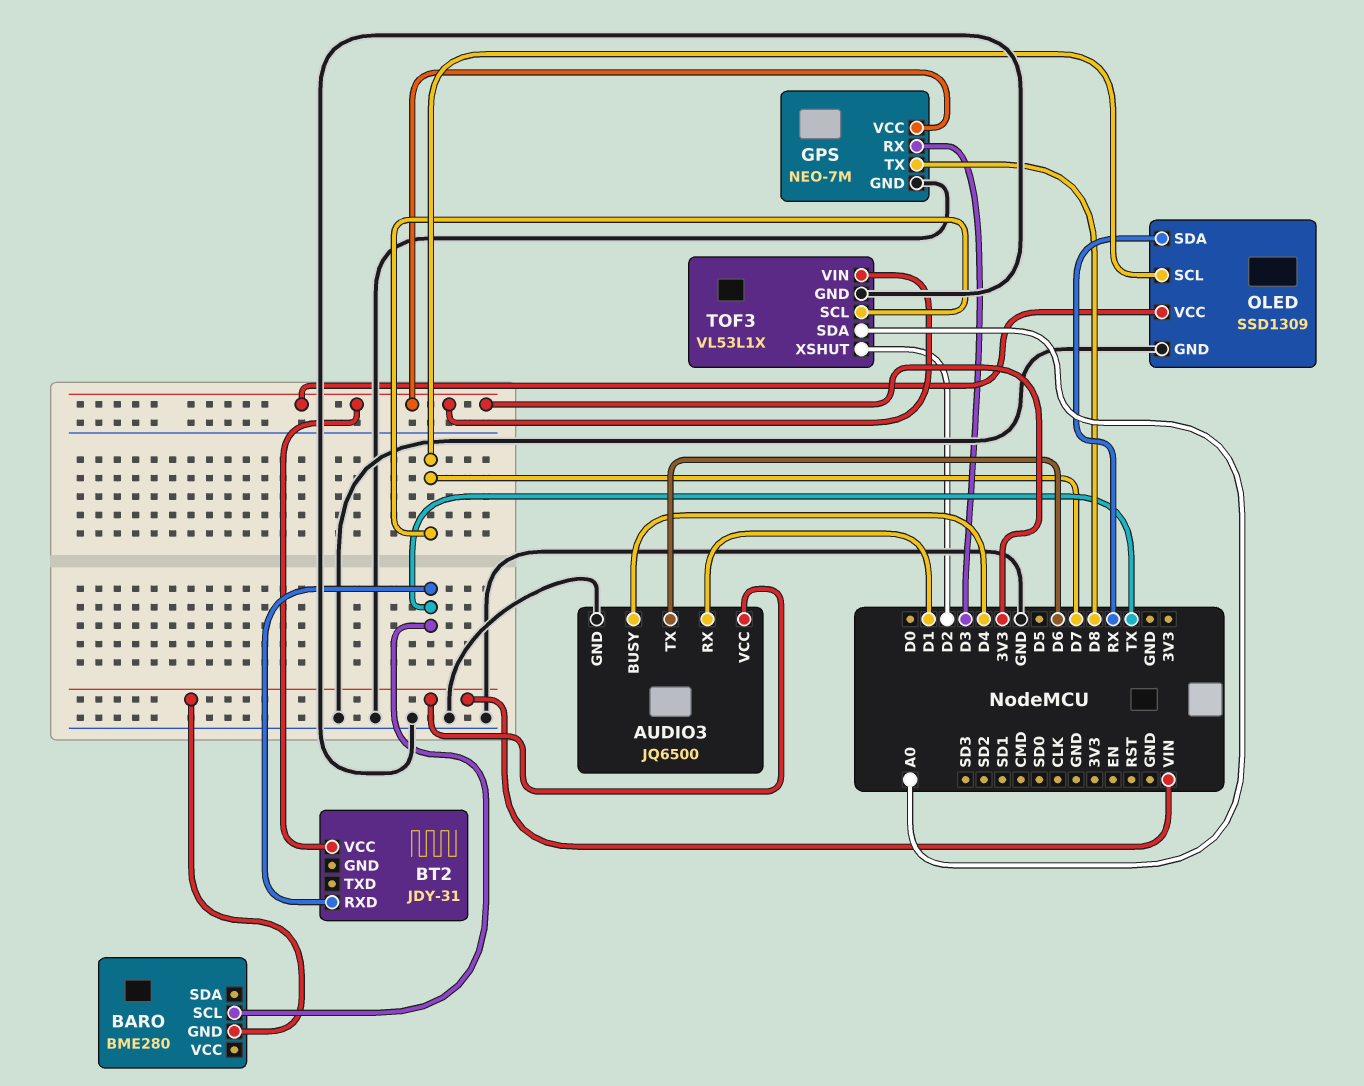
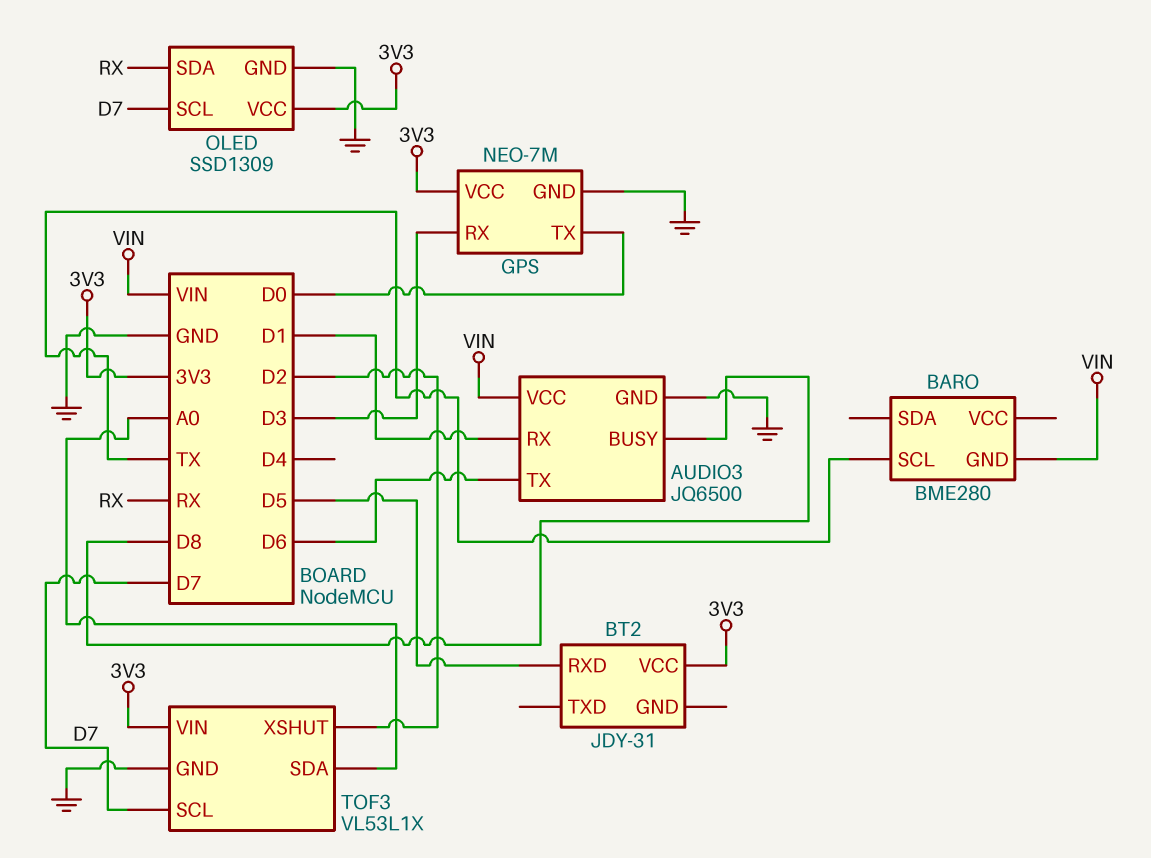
AUDIO3 pin BUSY: D4 -> D8
BT2 pin RXD: TX -> D5
GPS pin TX: D8 -> D0

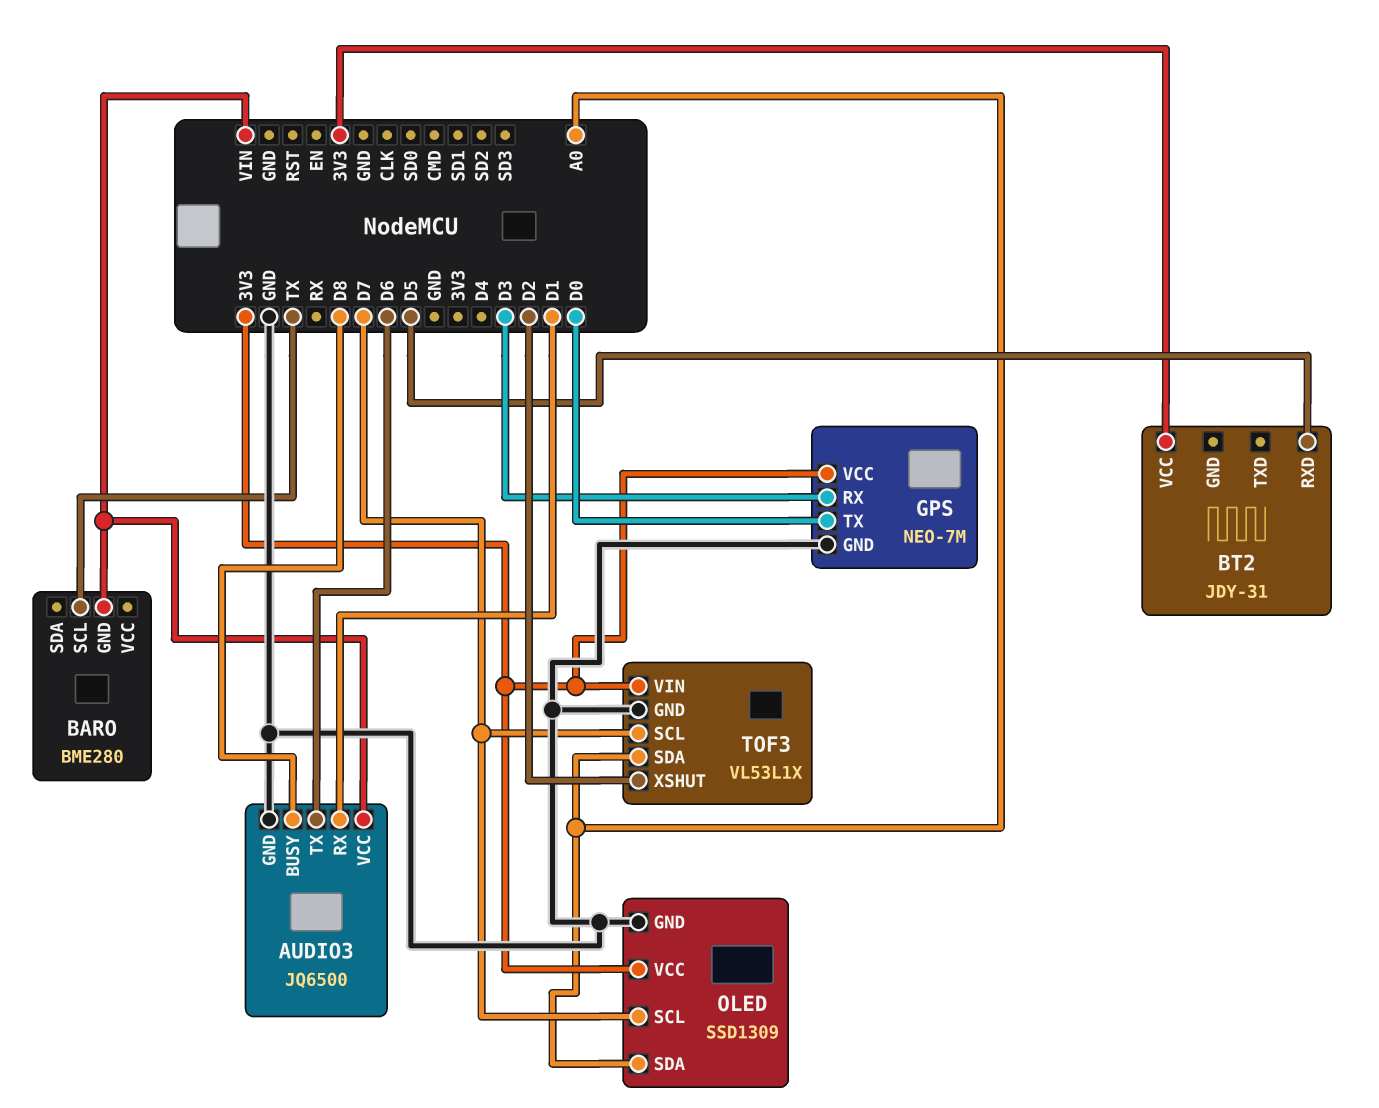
OLED pin SDA: RX -> A0

